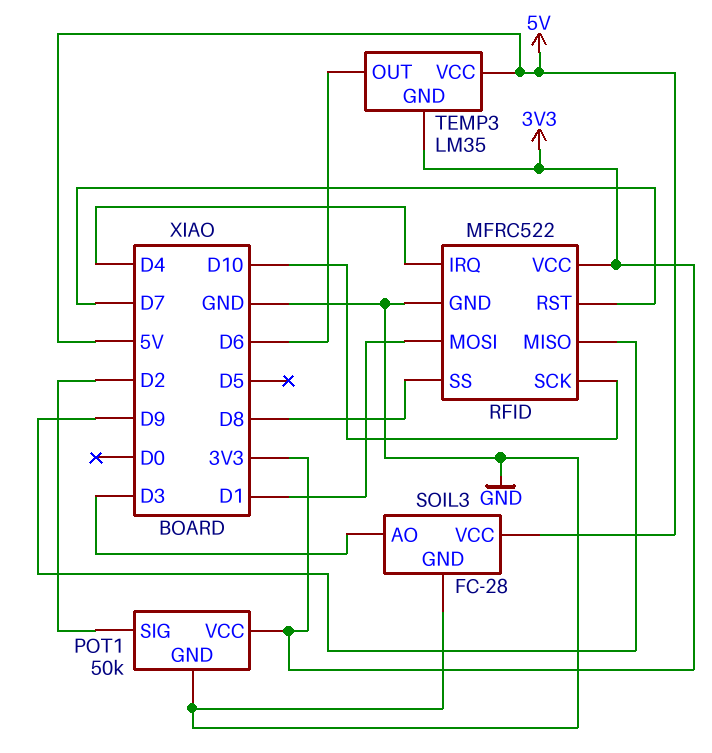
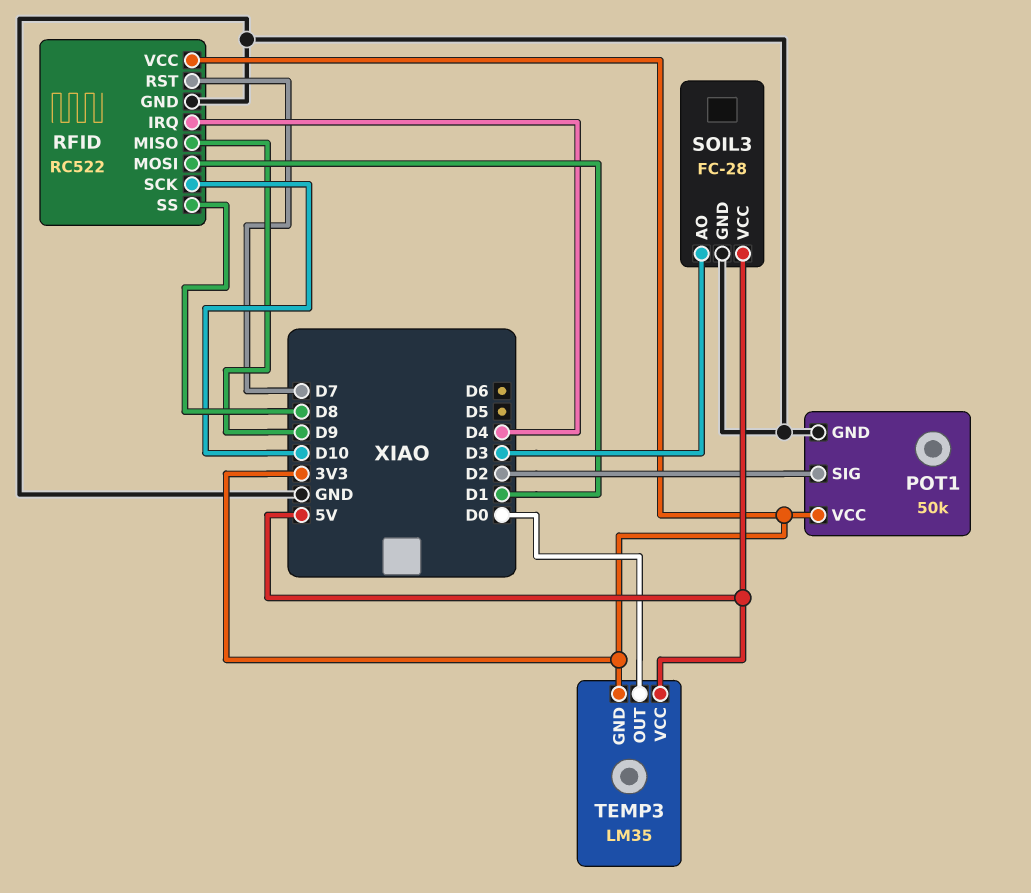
RFID: MFRC522 -> RC522
TEMP3 pin OUT: D6 -> D0

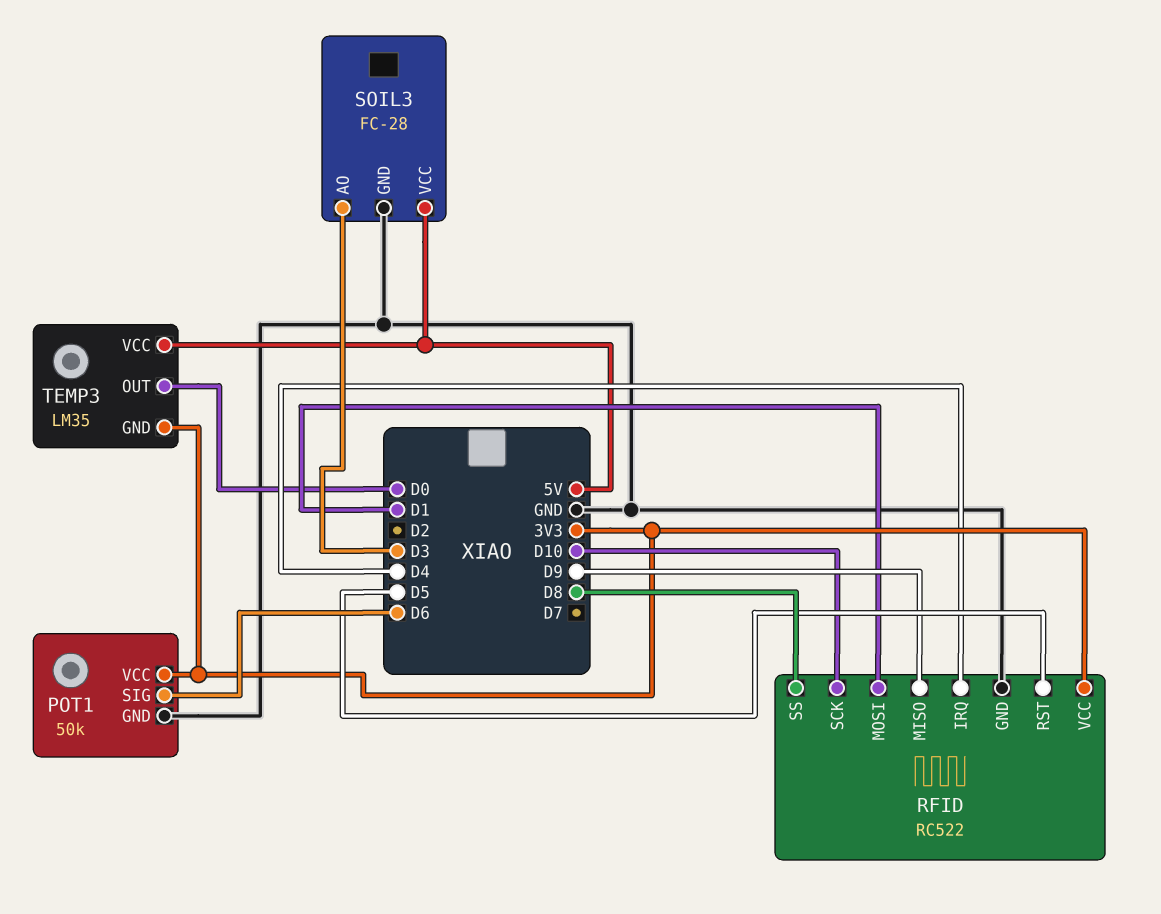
POT1 pin SIG: D2 -> D6
RFID pin RST: D7 -> D5

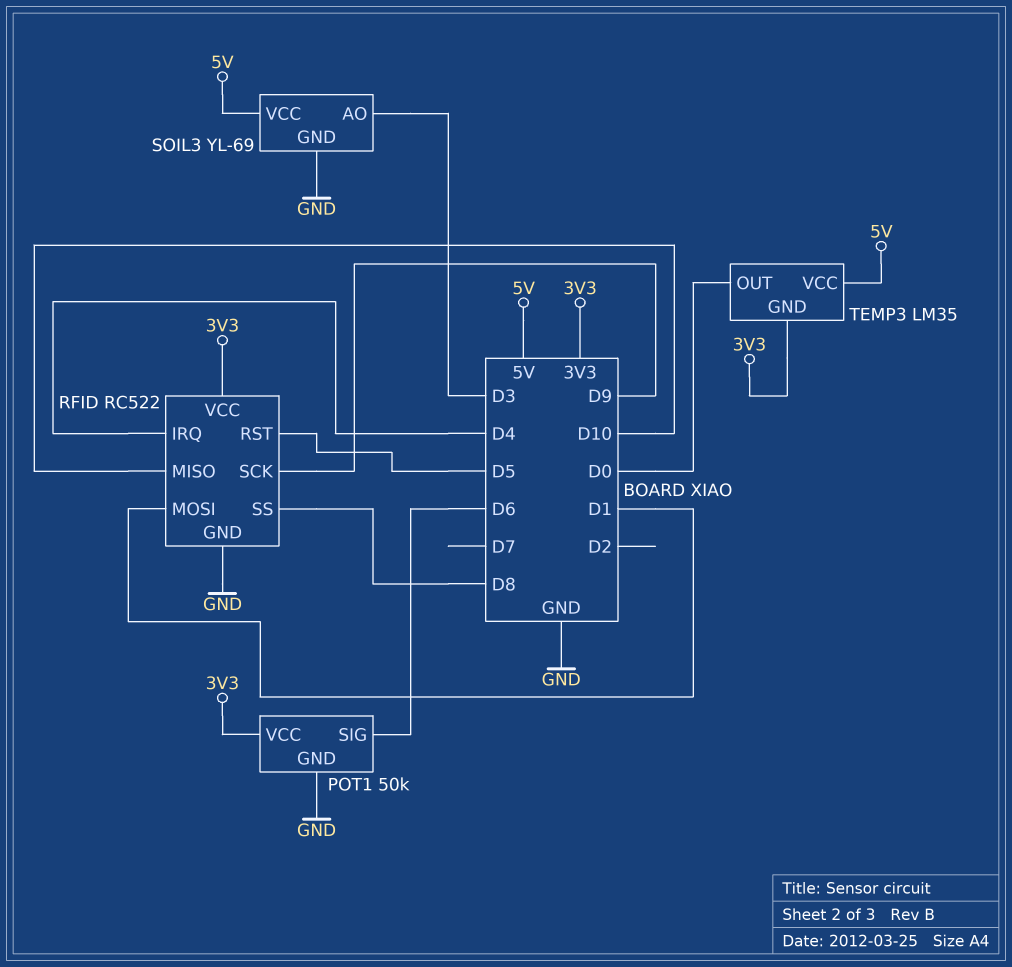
RFID pin MISO: D9 -> D10
RFID pin SCK: D10 -> D9
SOIL3: FC-28 -> YL-69

